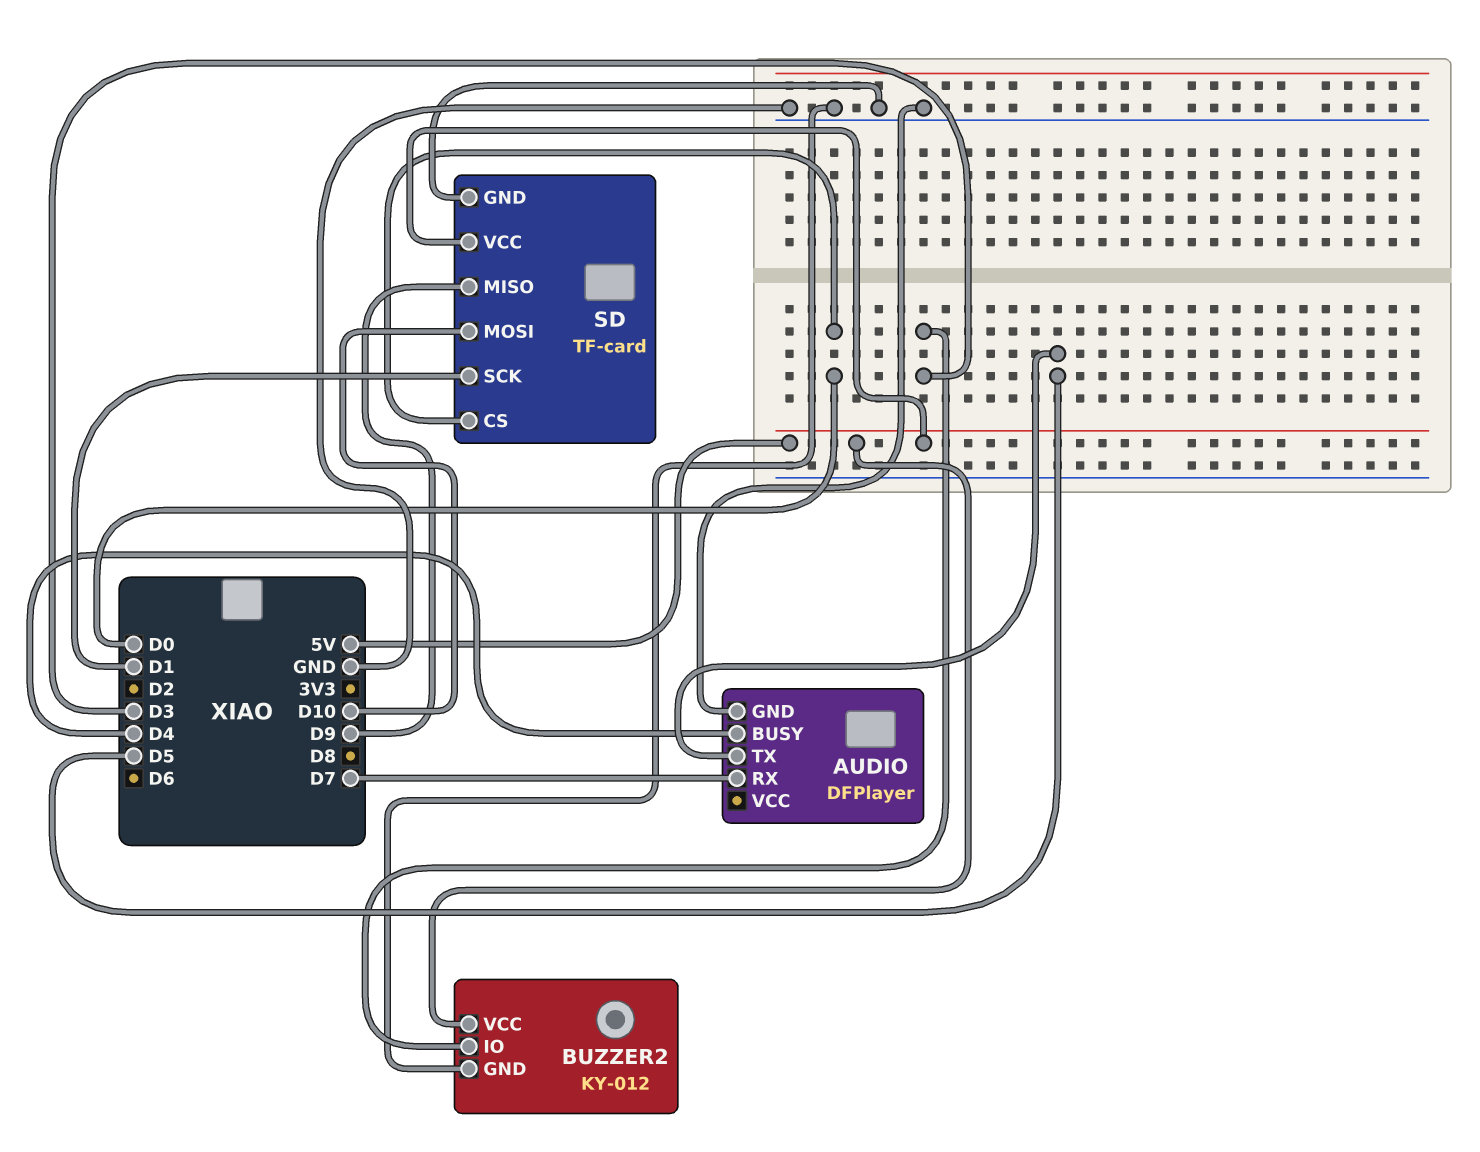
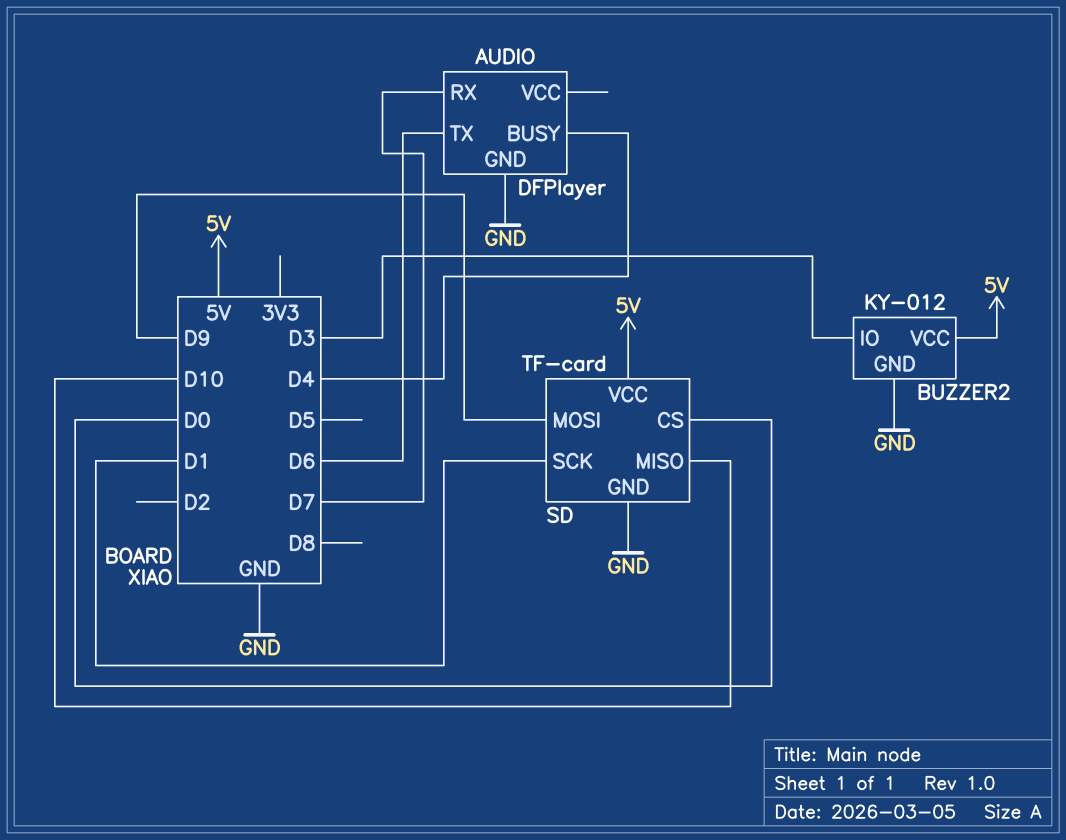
AUDIO pin TX: D5 -> D6
SD pin MISO: D9 -> D10
SD pin MOSI: D10 -> D9

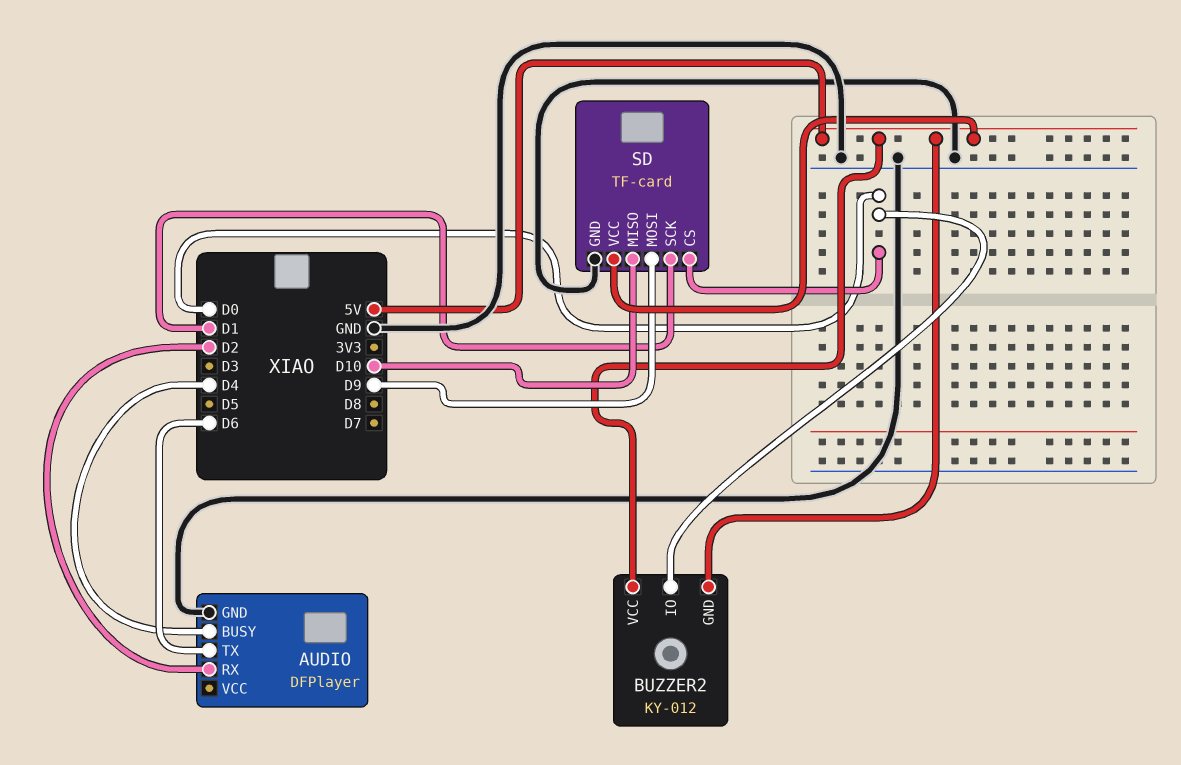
AUDIO pin RX: D7 -> D2
BUZZER2 pin GND: GND -> 5V
BUZZER2 pin IO: D3 -> D0

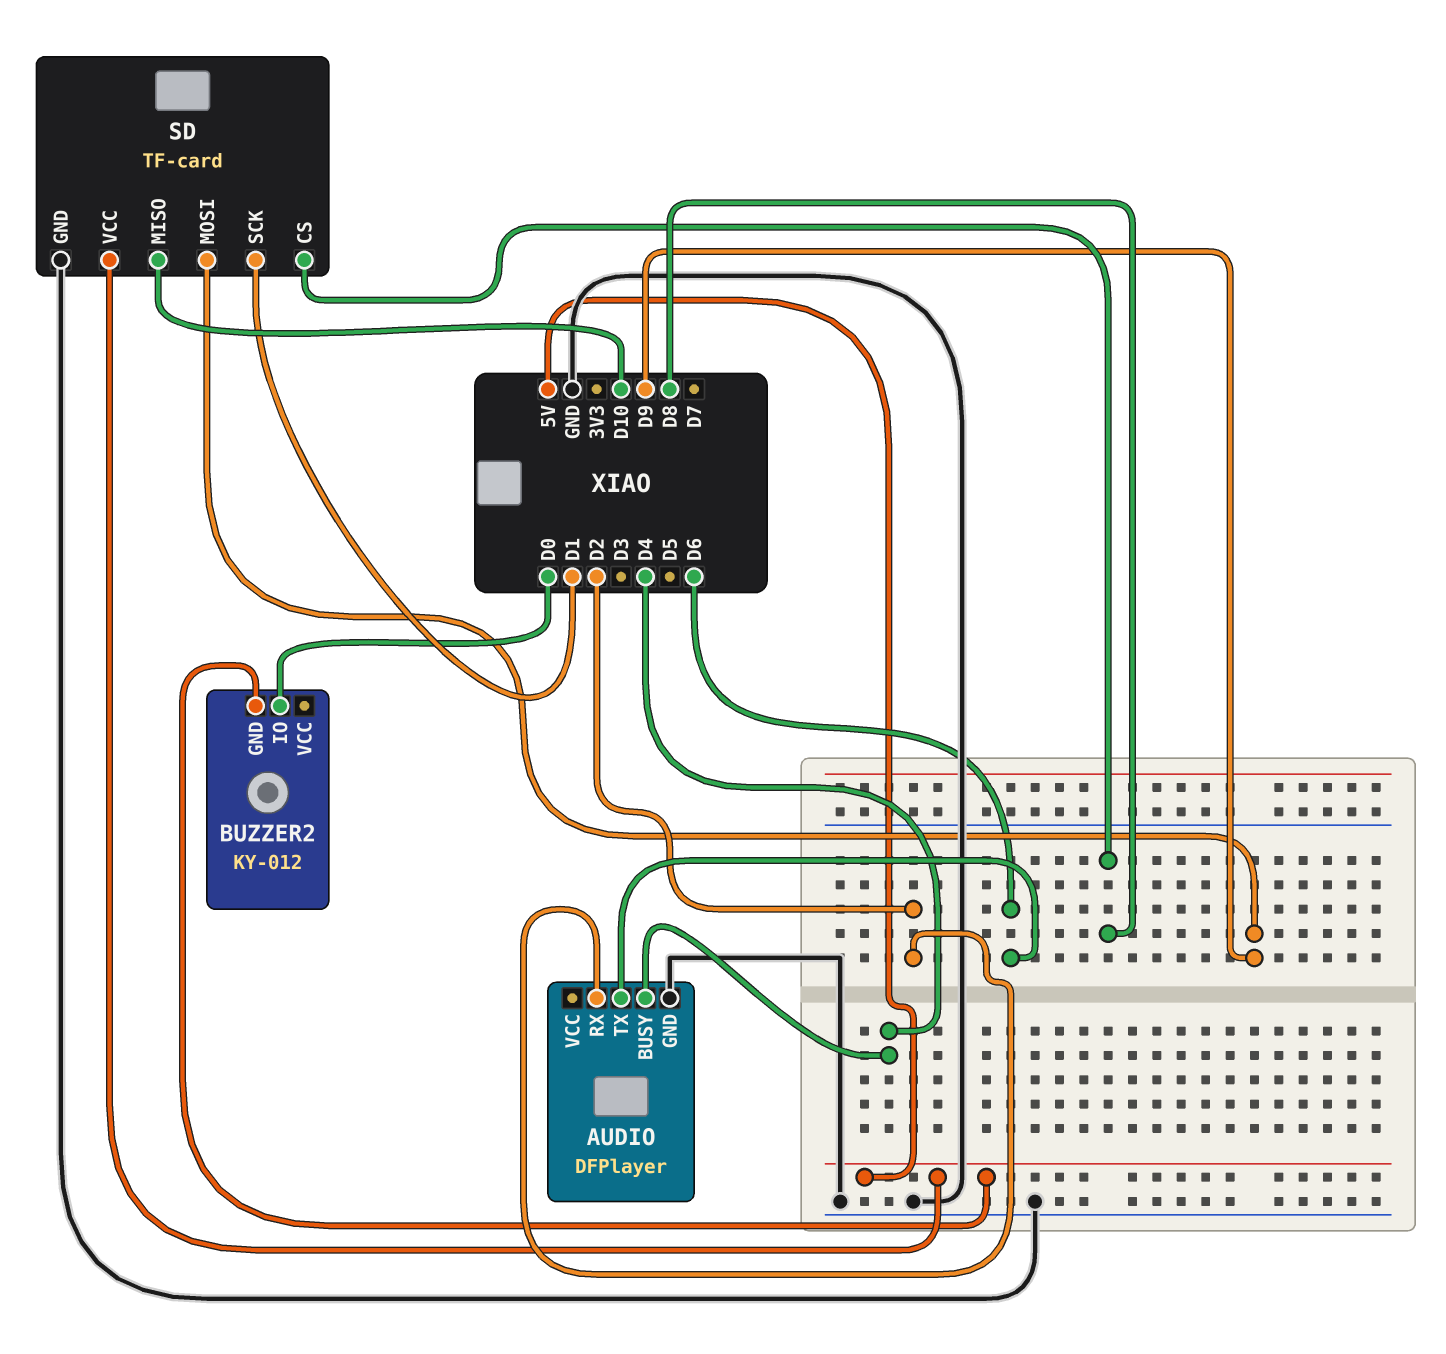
BUZZER2 pin VCC: 5V -> none
SD pin CS: D0 -> D8

